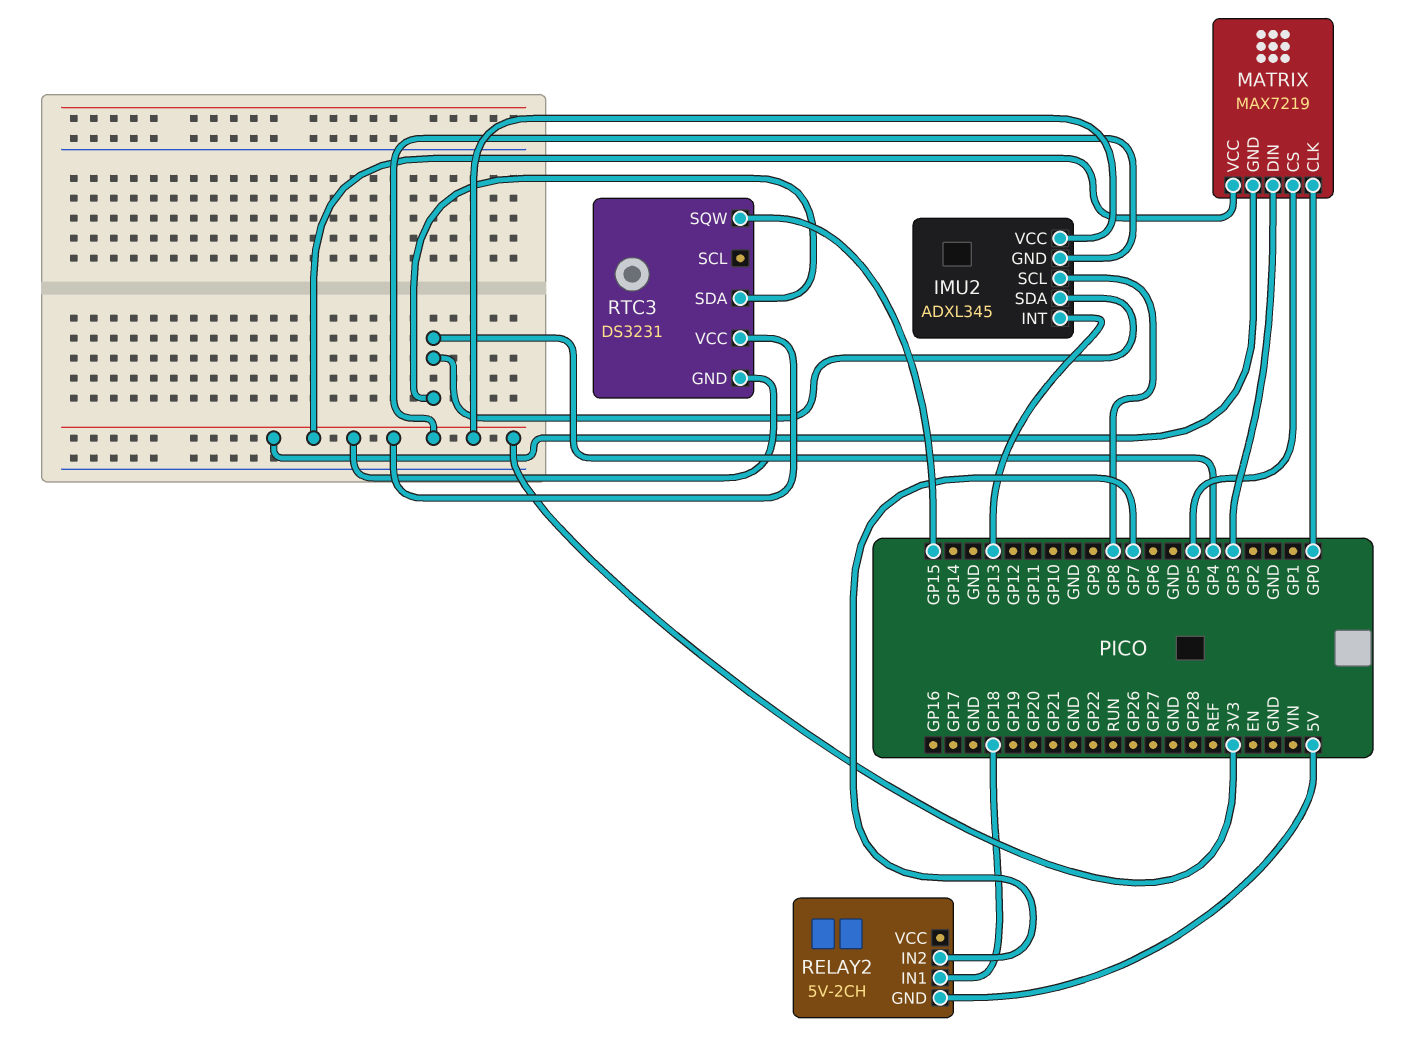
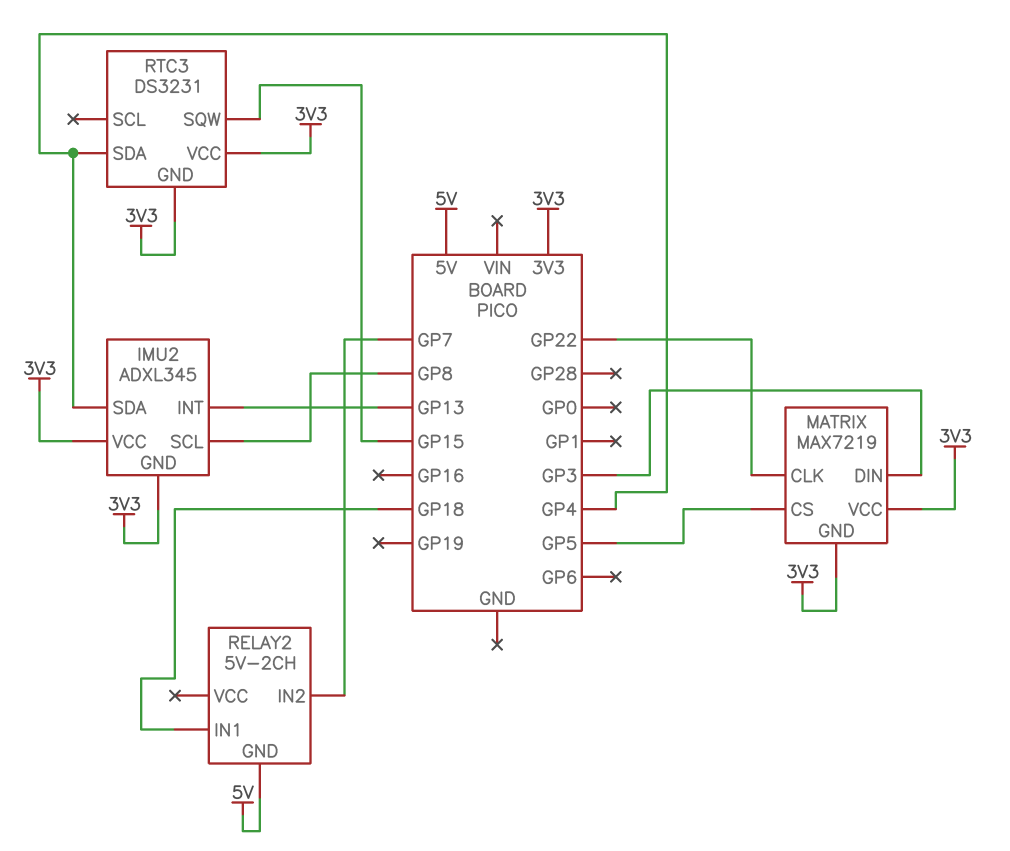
MATRIX pin CLK: GP0 -> GP22

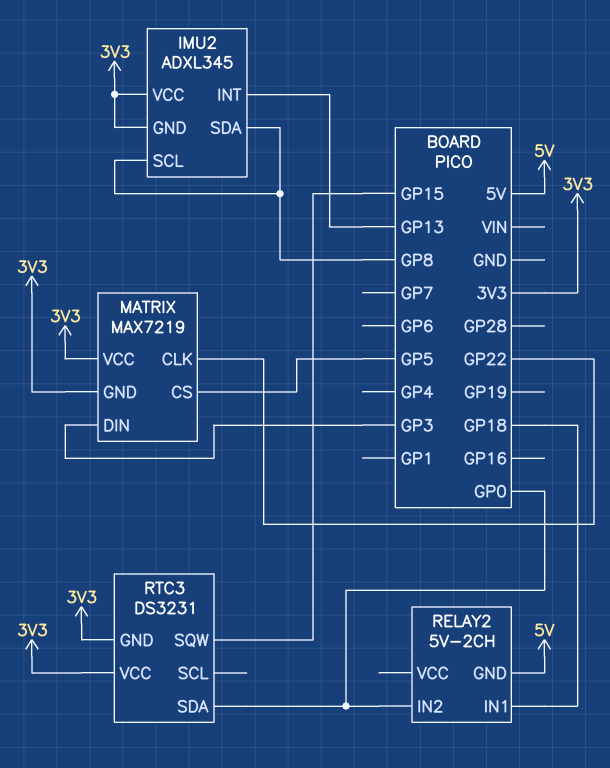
IMU2 pin SDA: GP4 -> GP8
RELAY2 pin IN2: GP7 -> GP0
RTC3 pin SDA: GP4 -> GP0

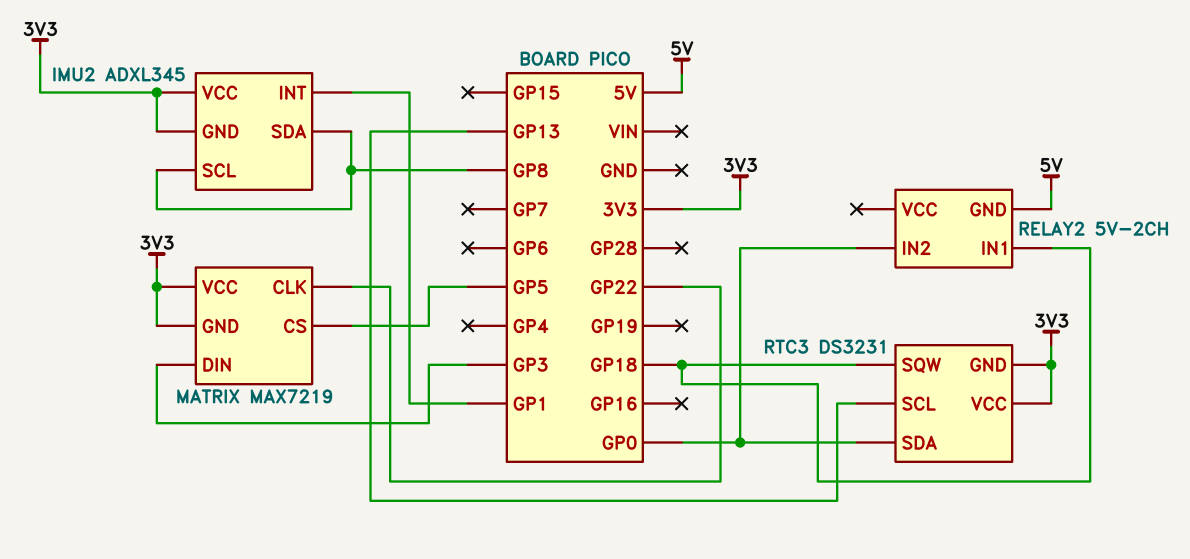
IMU2 pin INT: GP13 -> GP1
RTC3 pin SCL: none -> GP13
RTC3 pin SQW: GP15 -> GP18

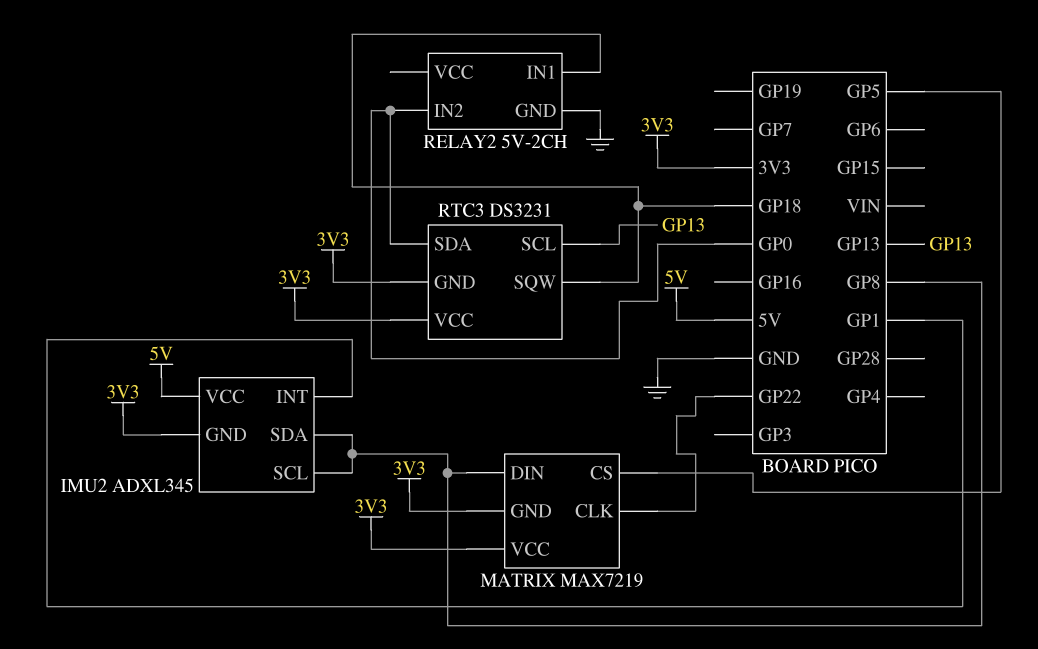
IMU2 pin VCC: 3V3 -> 5V
MATRIX pin DIN: GP3 -> GP8
RELAY2 pin GND: 5V -> GND

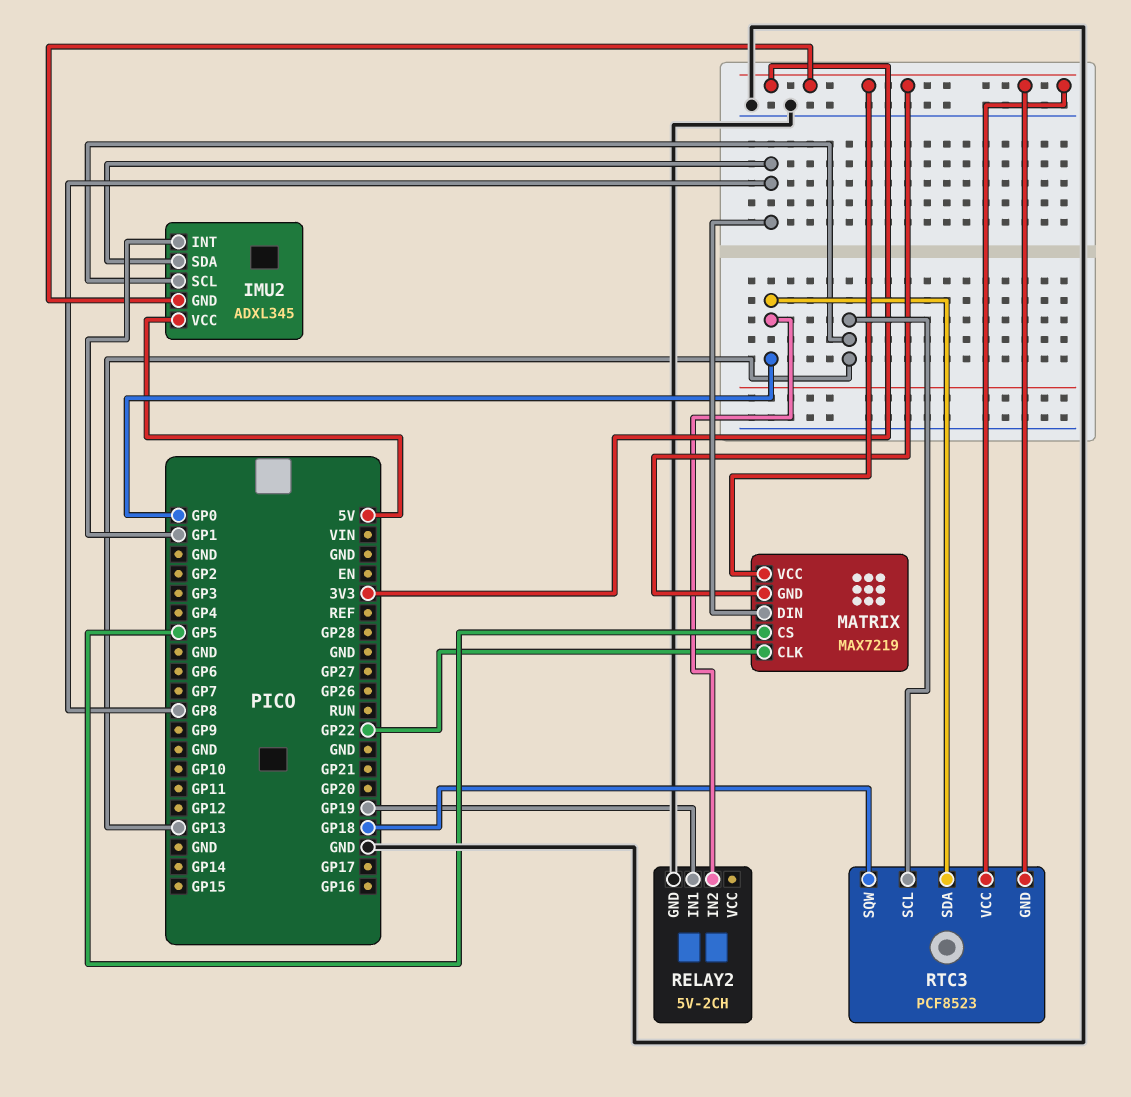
IMU2 pin SCL: GP8 -> GP13
RELAY2 pin IN1: GP18 -> GP19
RTC3: DS3231 -> PCF8523

